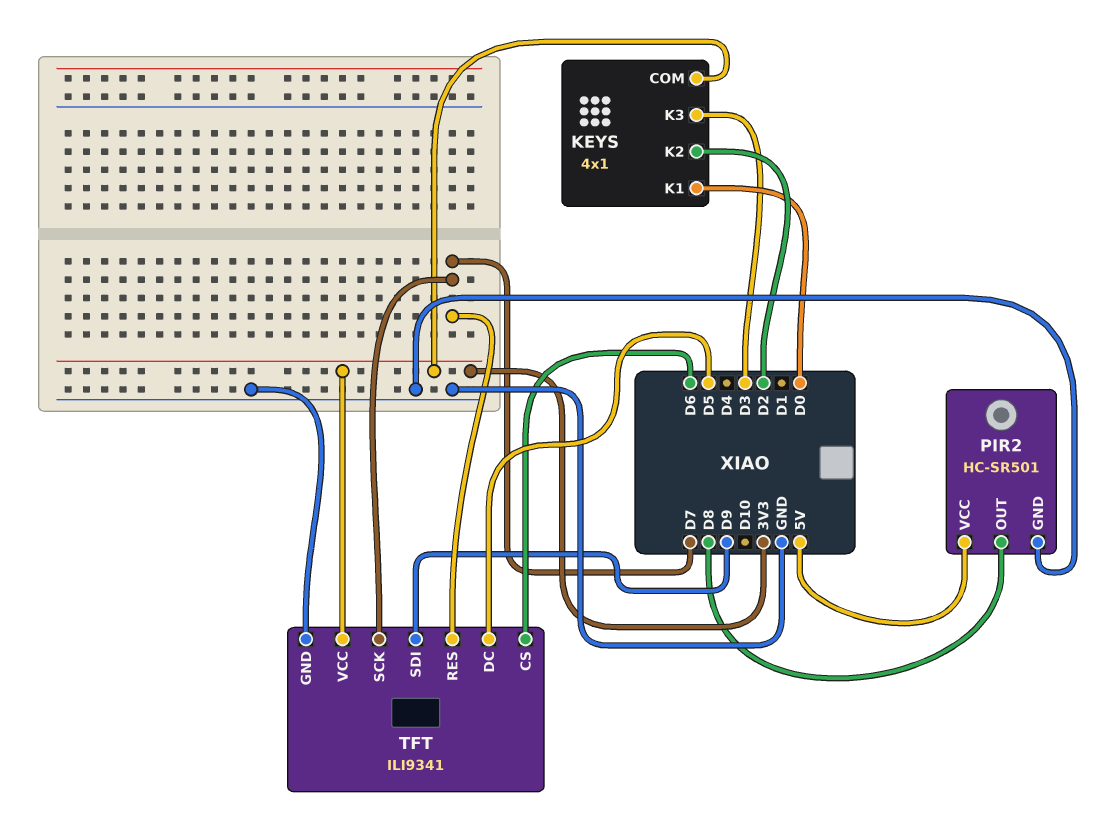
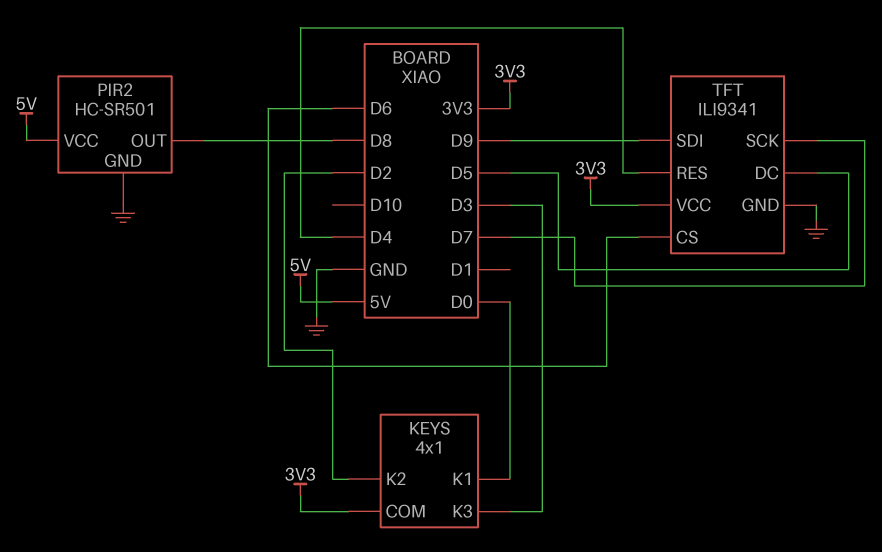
TFT pin RES: D7 -> D4

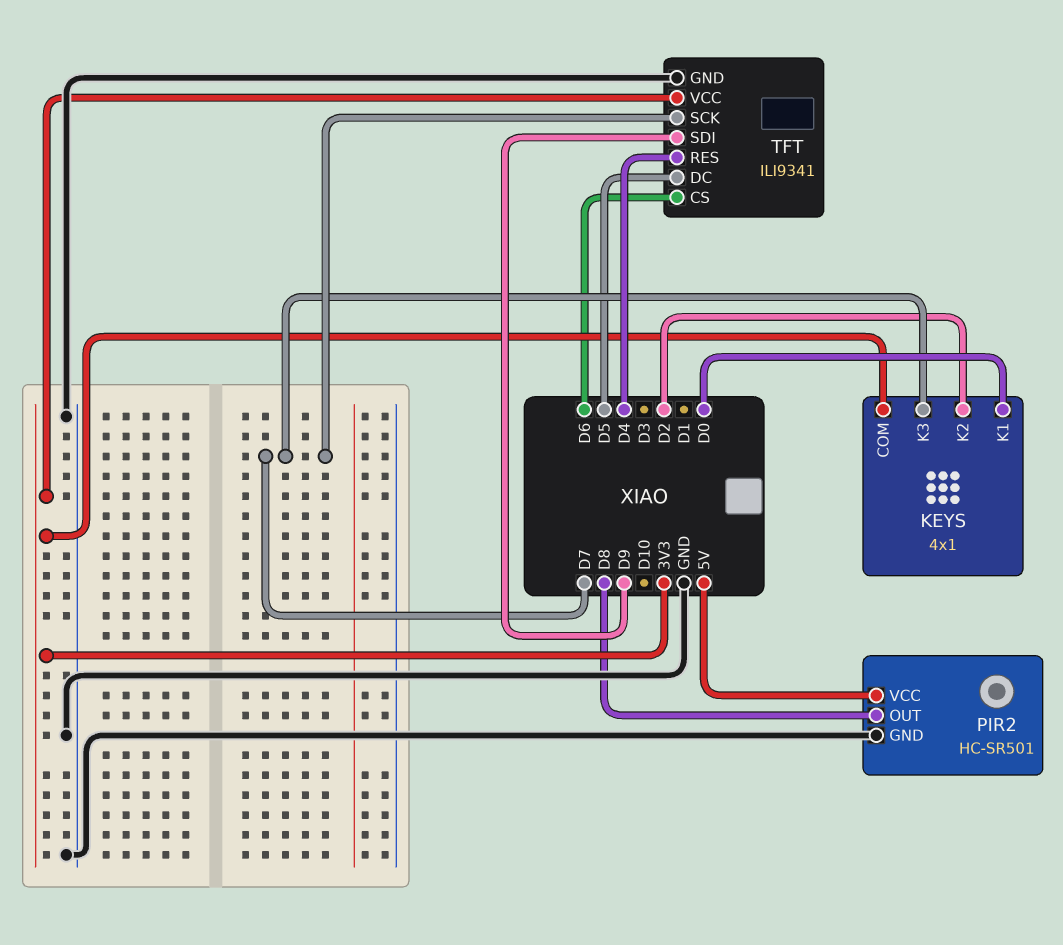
KEYS pin K3: D3 -> D7

